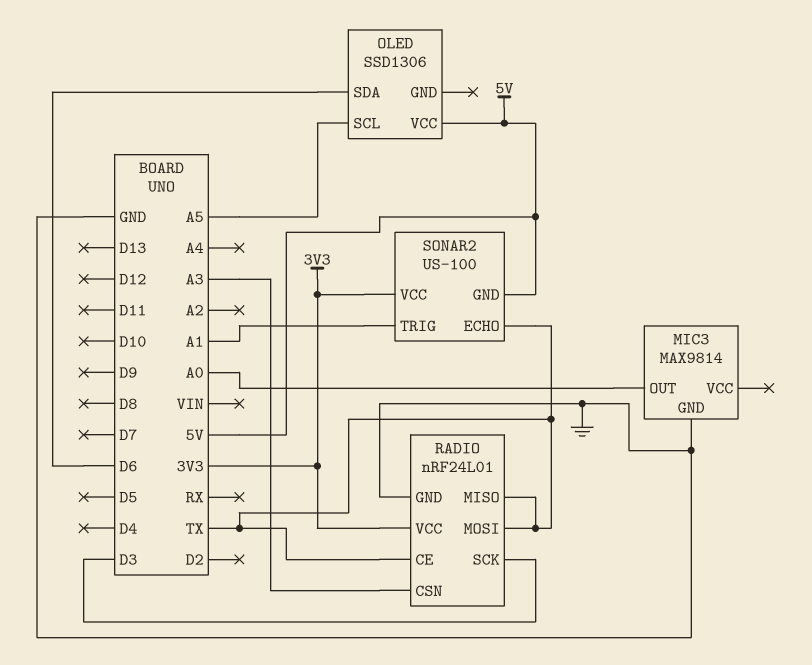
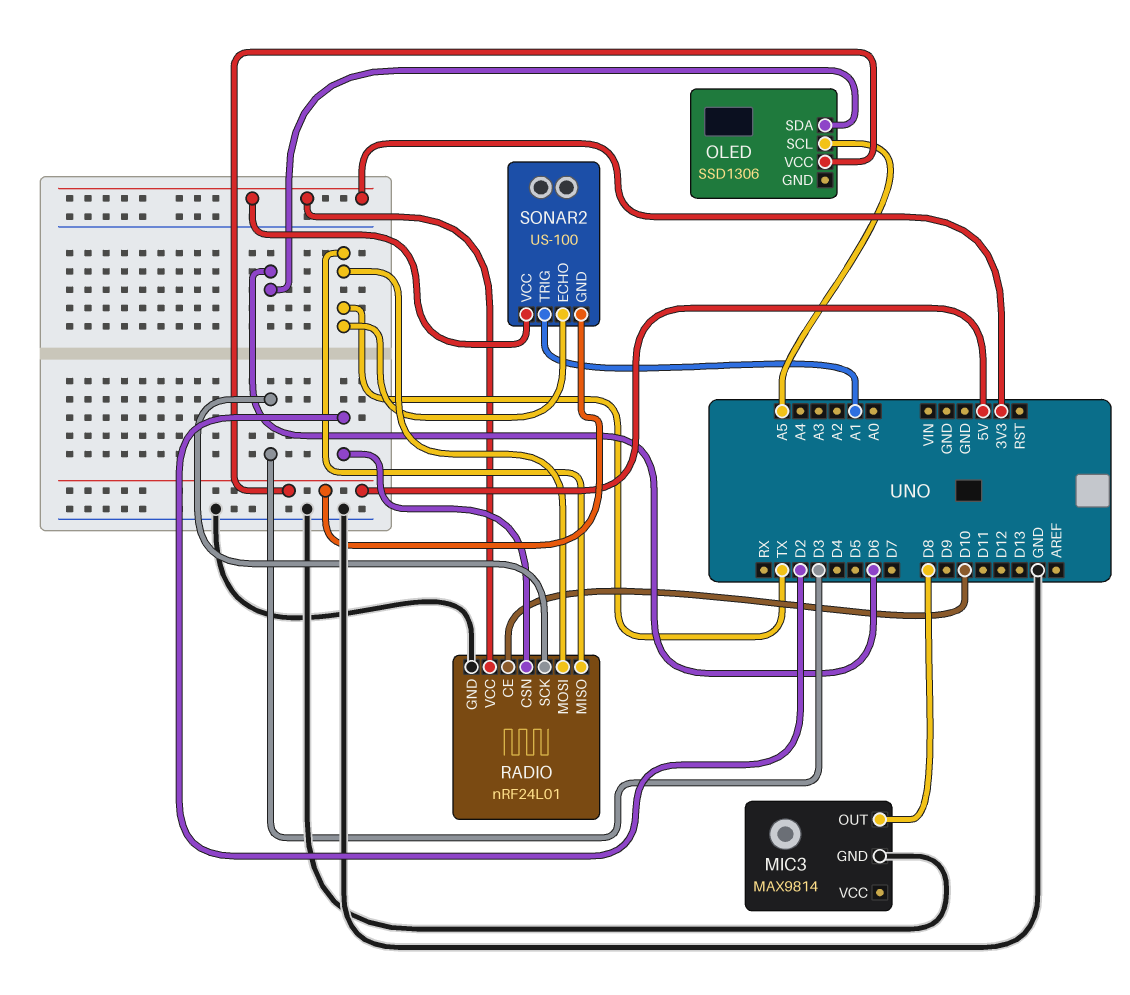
MIC3 pin OUT: A0 -> D8
RADIO pin CE: TX -> D10
RADIO pin CSN: A3 -> D2

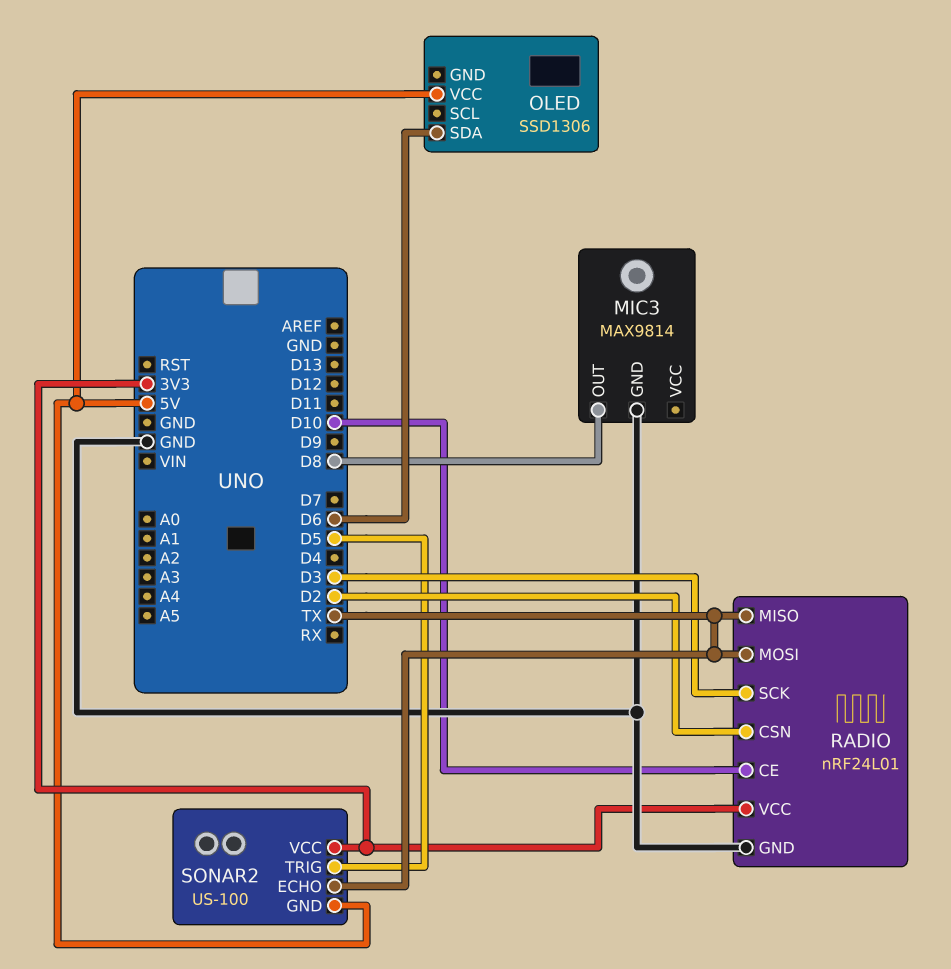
OLED pin SCL: A5 -> none
SONAR2 pin TRIG: A1 -> D5

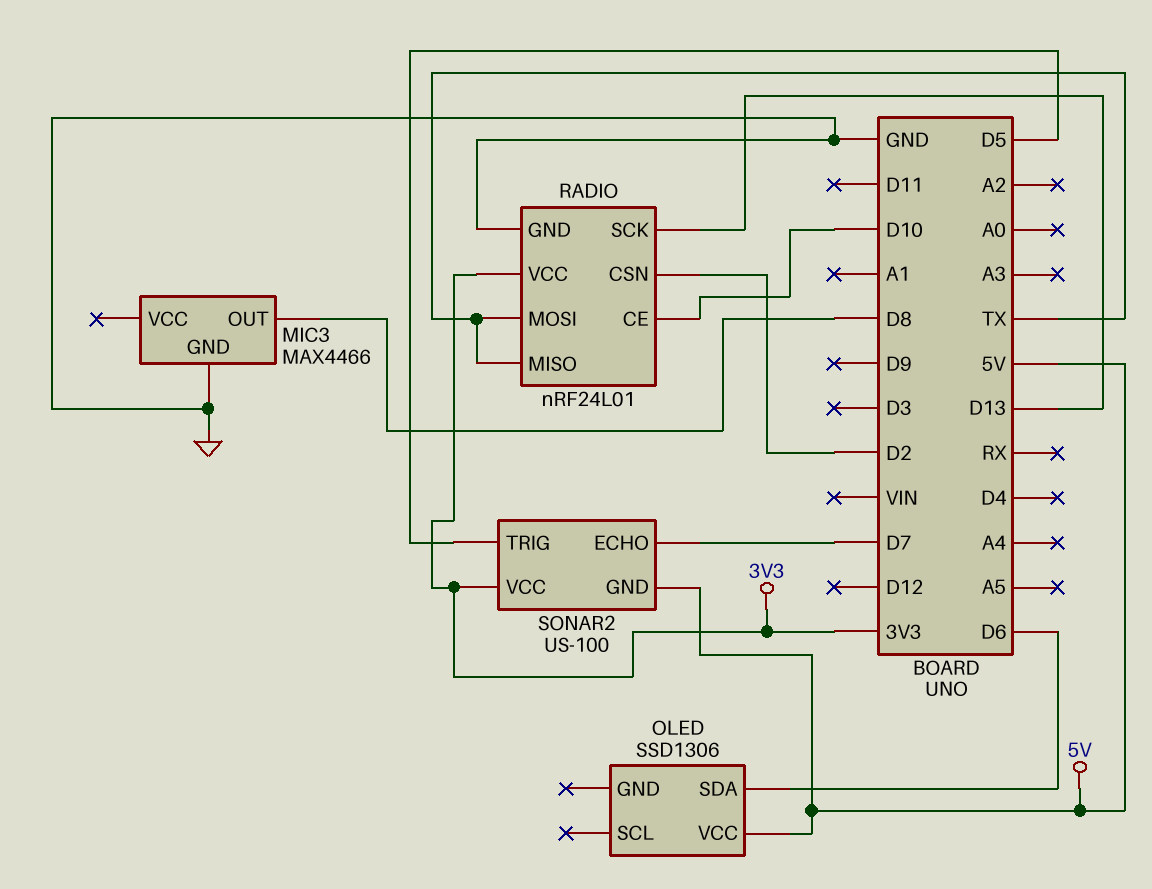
MIC3: MAX9814 -> MAX4466
RADIO pin SCK: D3 -> D13
SONAR2 pin ECHO: TX -> D7

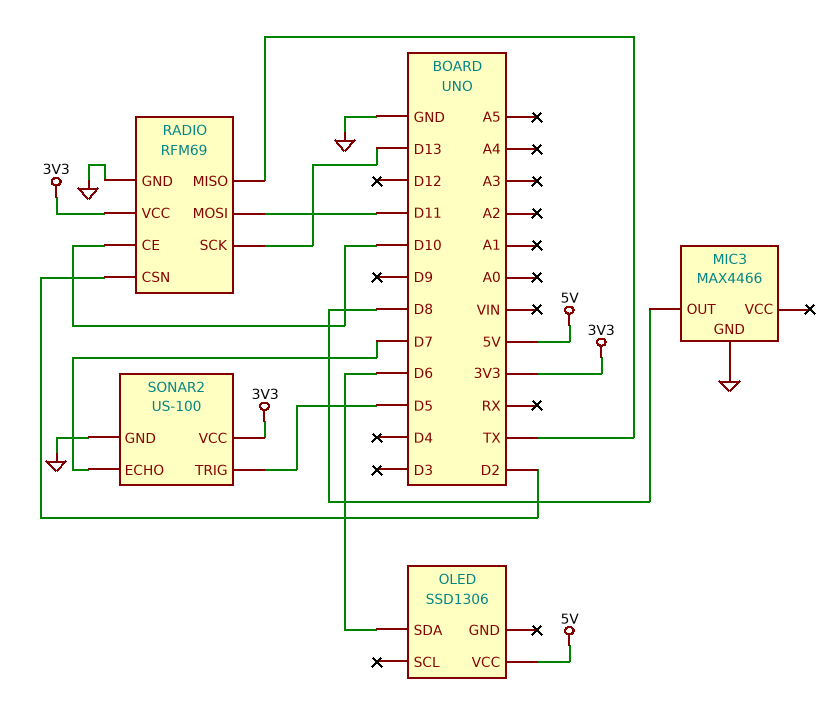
RADIO: nRF24L01 -> RFM69
RADIO pin MOSI: TX -> D11
SONAR2 pin GND: 5V -> GND

